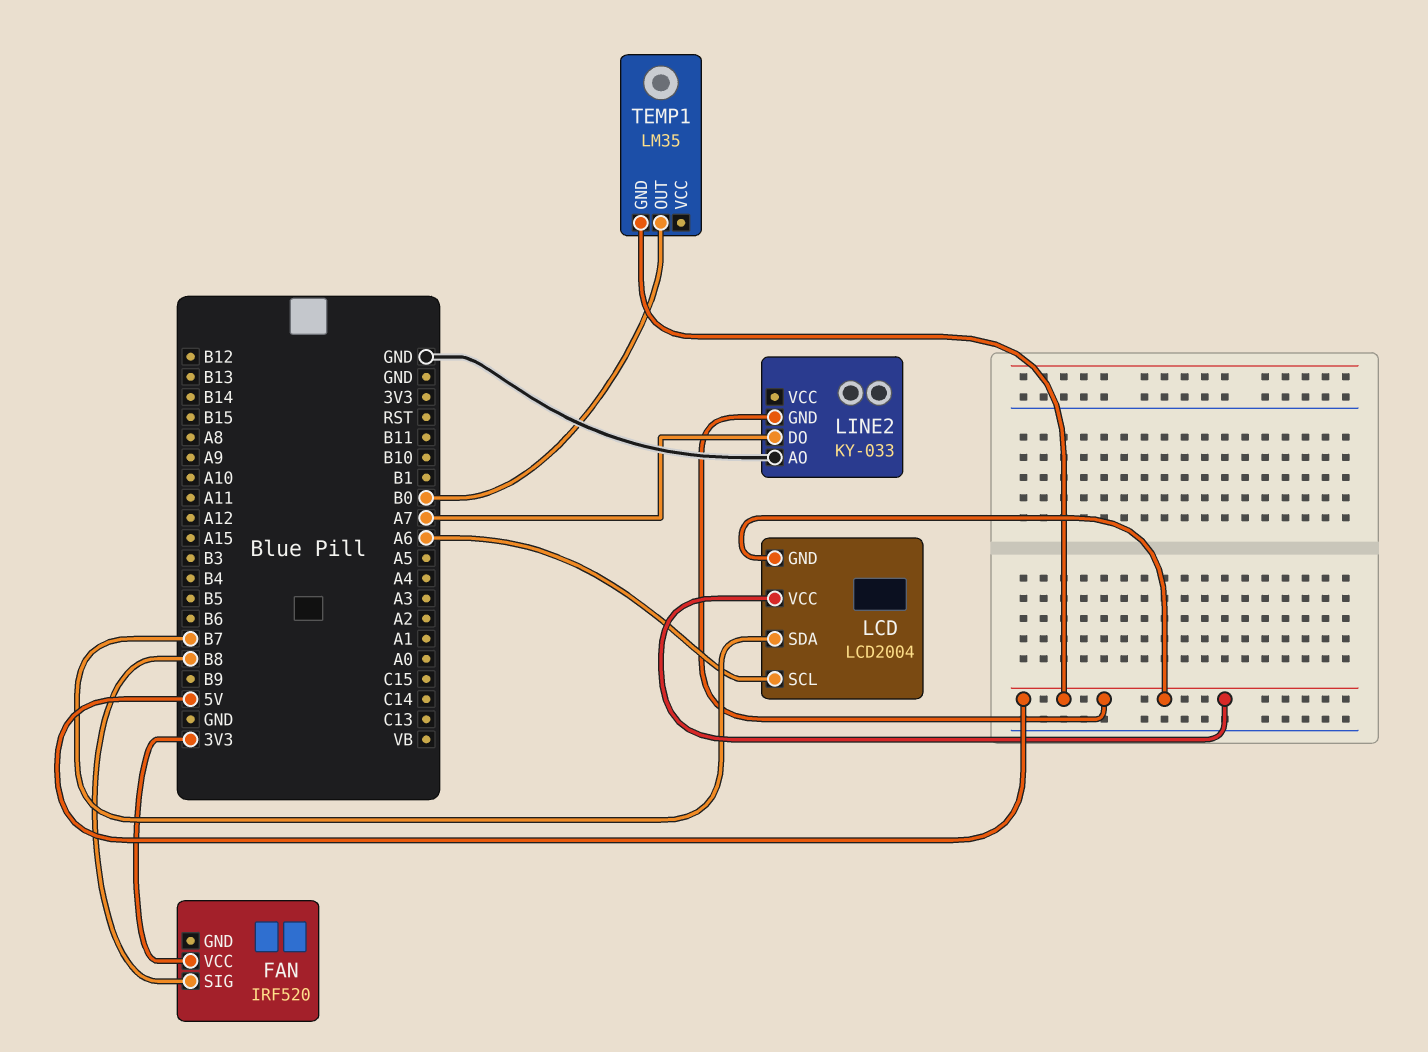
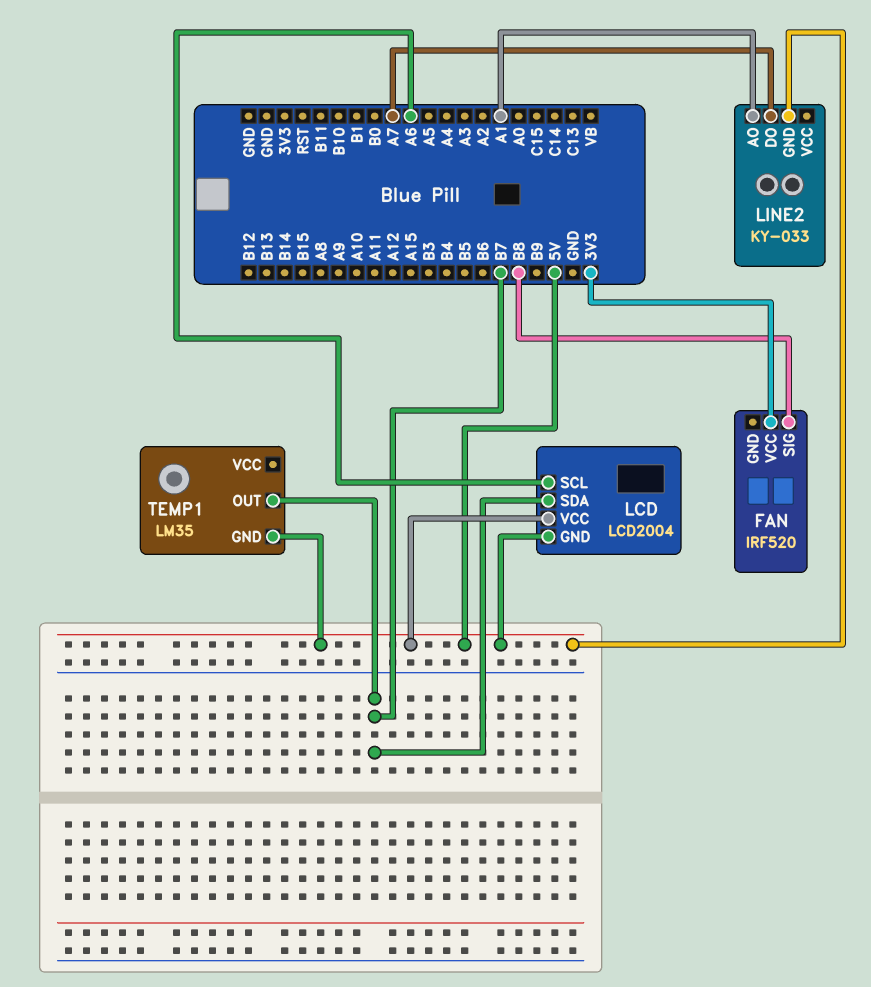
LINE2 pin AO: GND -> A1
TEMP1 pin OUT: B0 -> B7

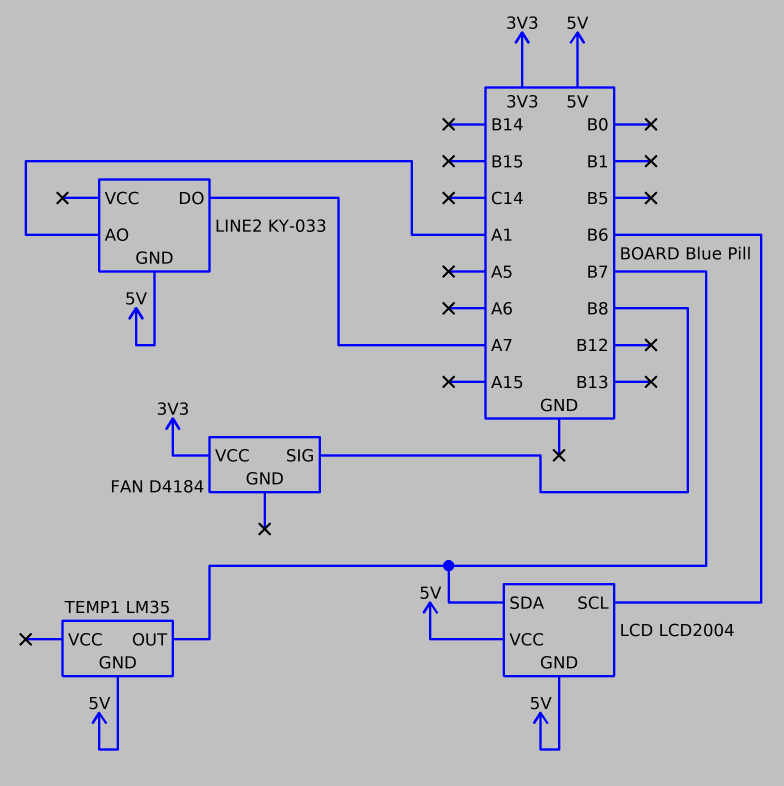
FAN: IRF520 -> D4184
LCD pin SCL: A6 -> B6

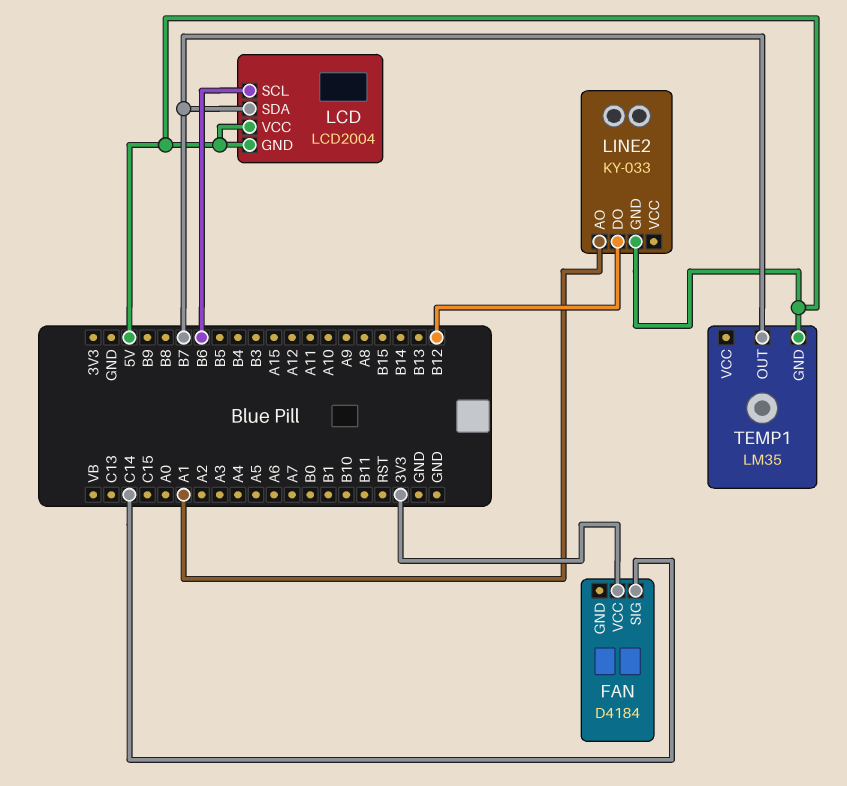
FAN pin SIG: B8 -> C14
LINE2 pin DO: A7 -> B12

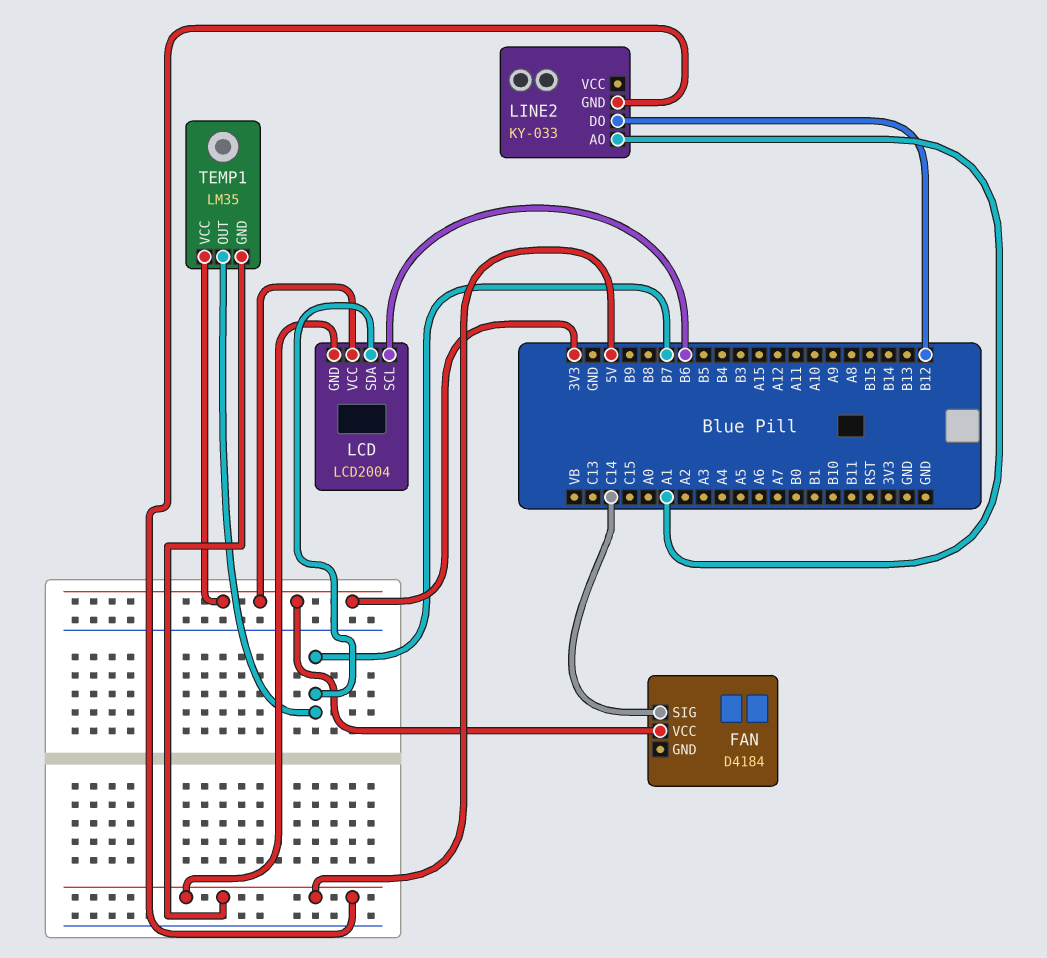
LCD pin VCC: 5V -> 3V3
TEMP1 pin VCC: none -> 3V3

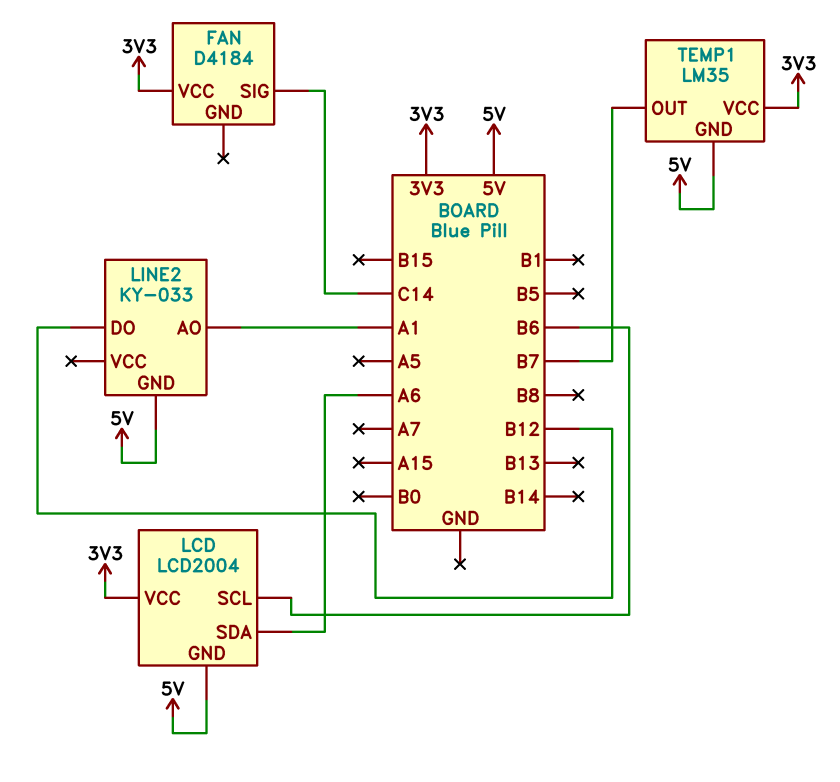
LCD pin SDA: B7 -> A6

